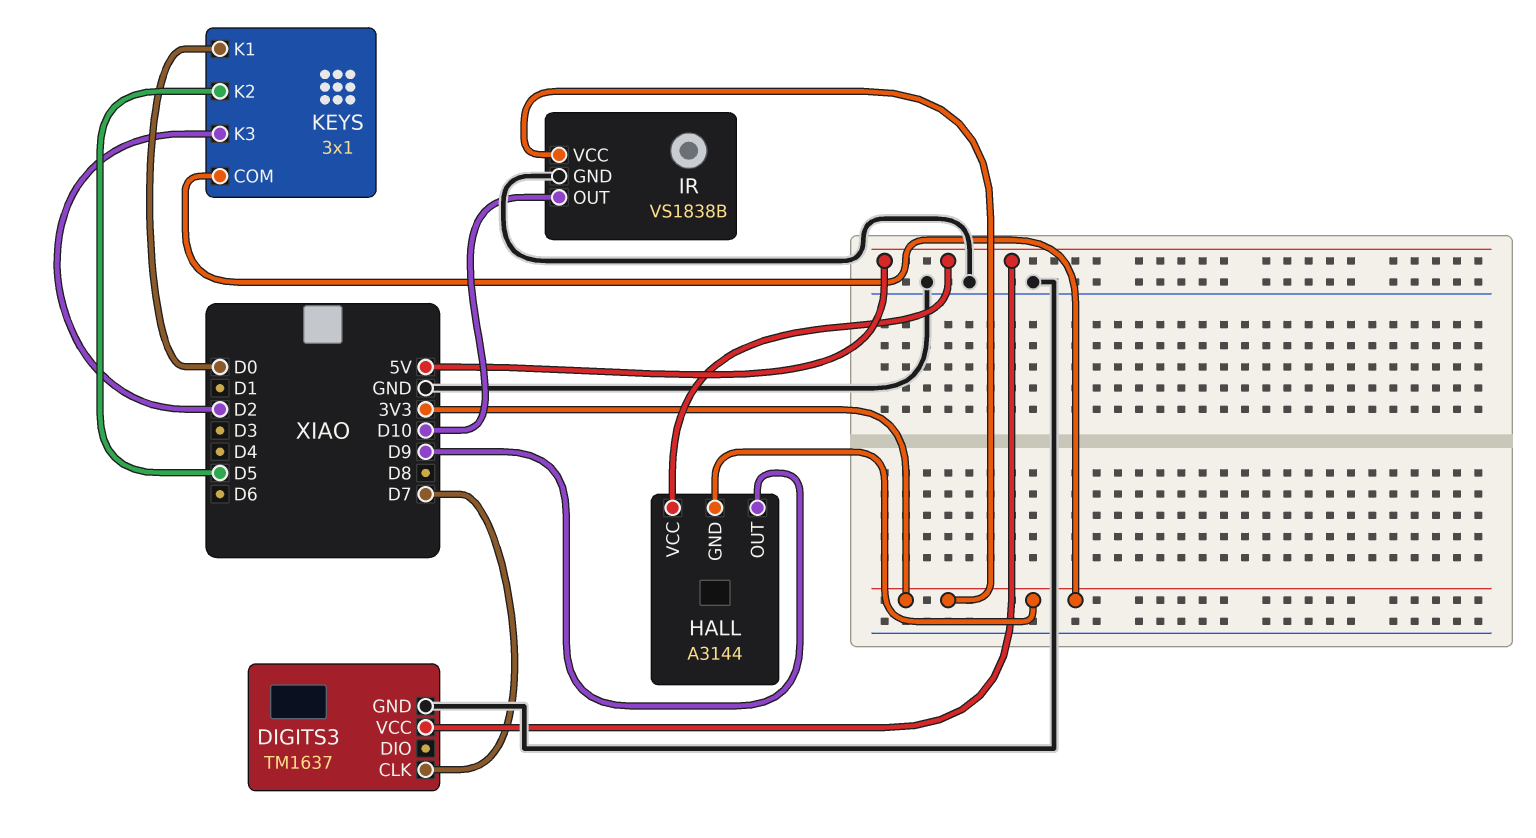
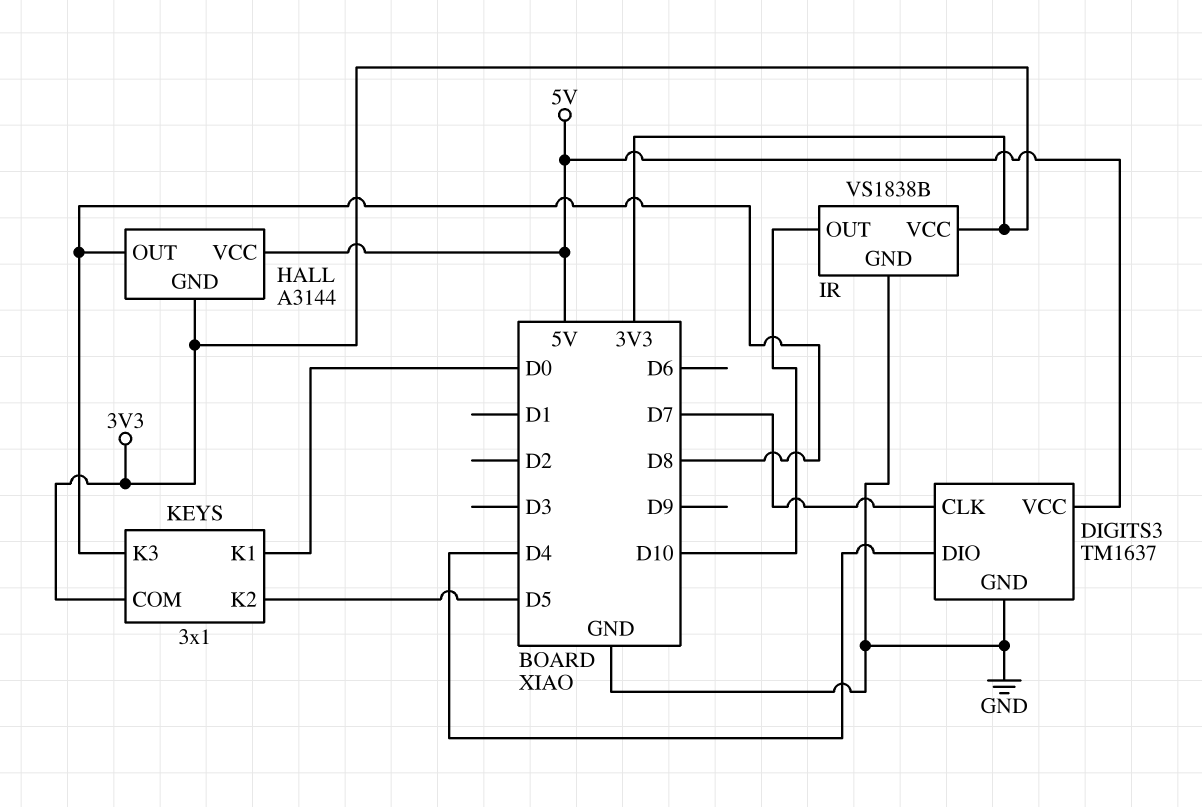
DIGITS3 pin DIO: none -> D4
HALL pin OUT: D9 -> D8
KEYS pin K3: D2 -> D8

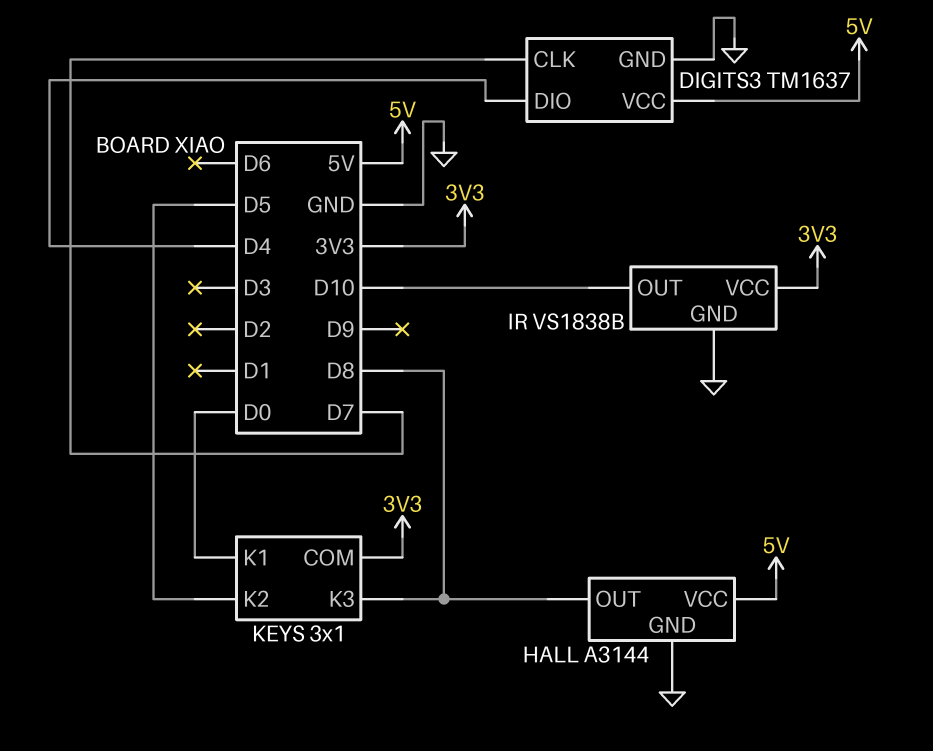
HALL pin GND: 3V3 -> GND

